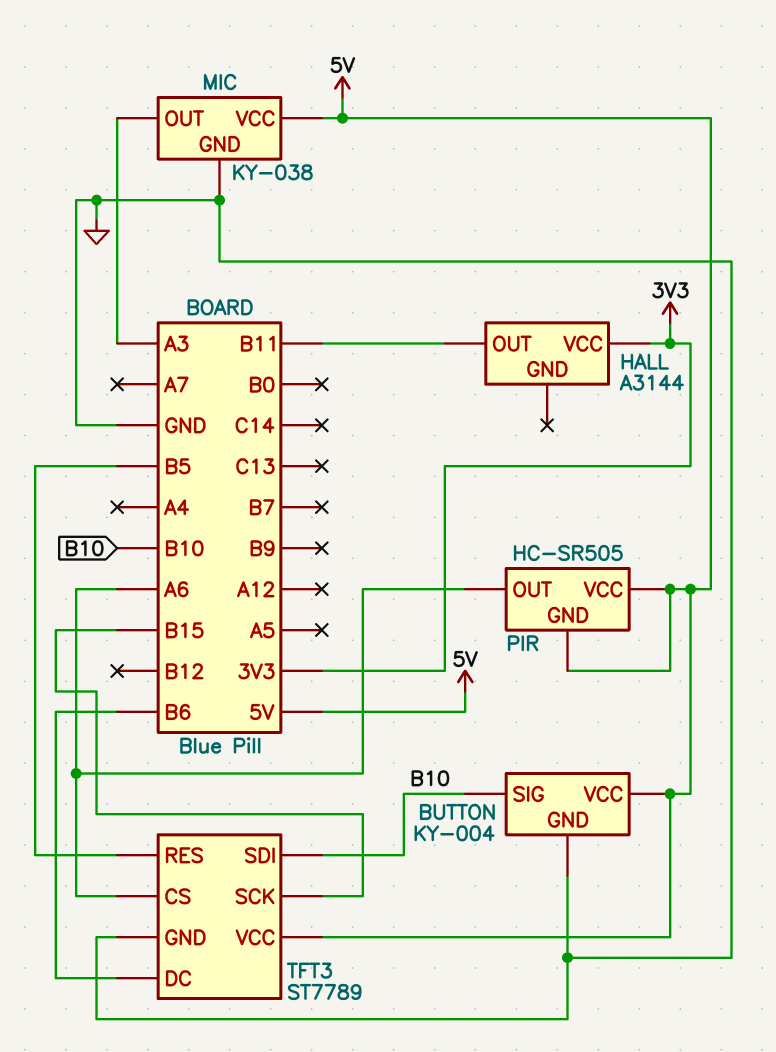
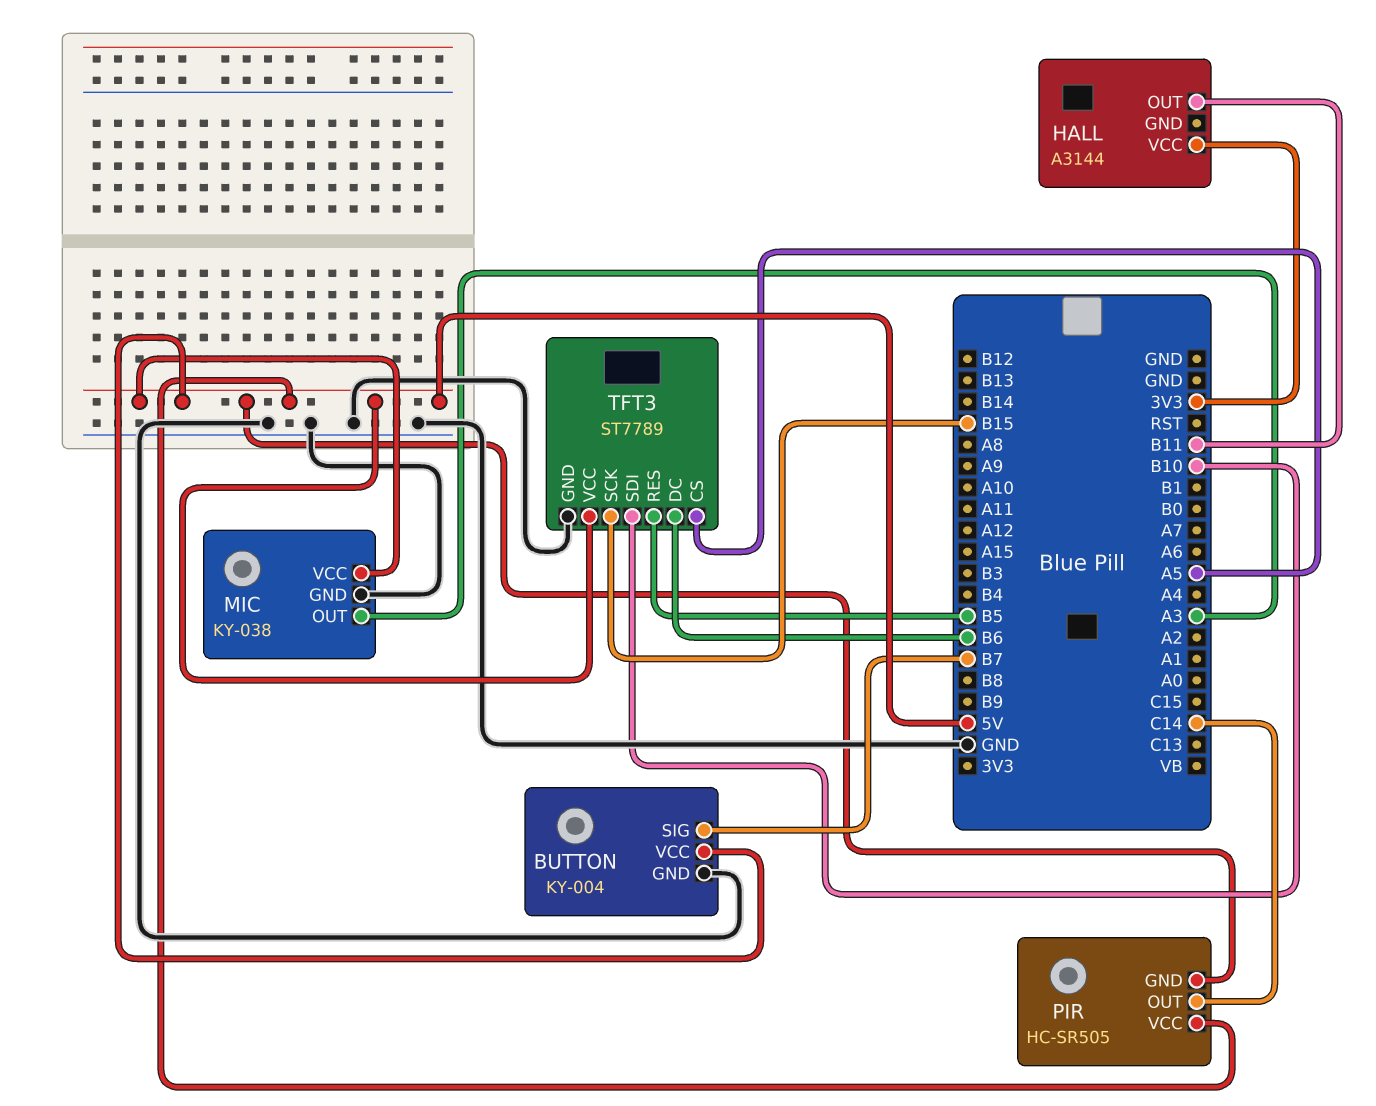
BUTTON pin SIG: B10 -> B7
PIR pin OUT: A6 -> C14
TFT3 pin CS: A6 -> A5

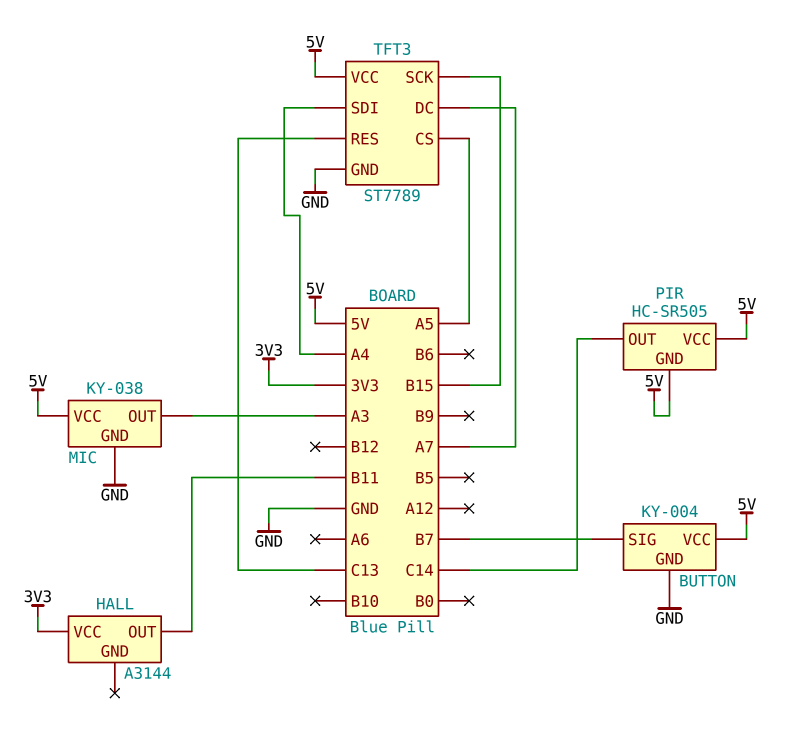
TFT3 pin DC: B6 -> A7
TFT3 pin RES: B5 -> C13
TFT3 pin SDI: B10 -> A4

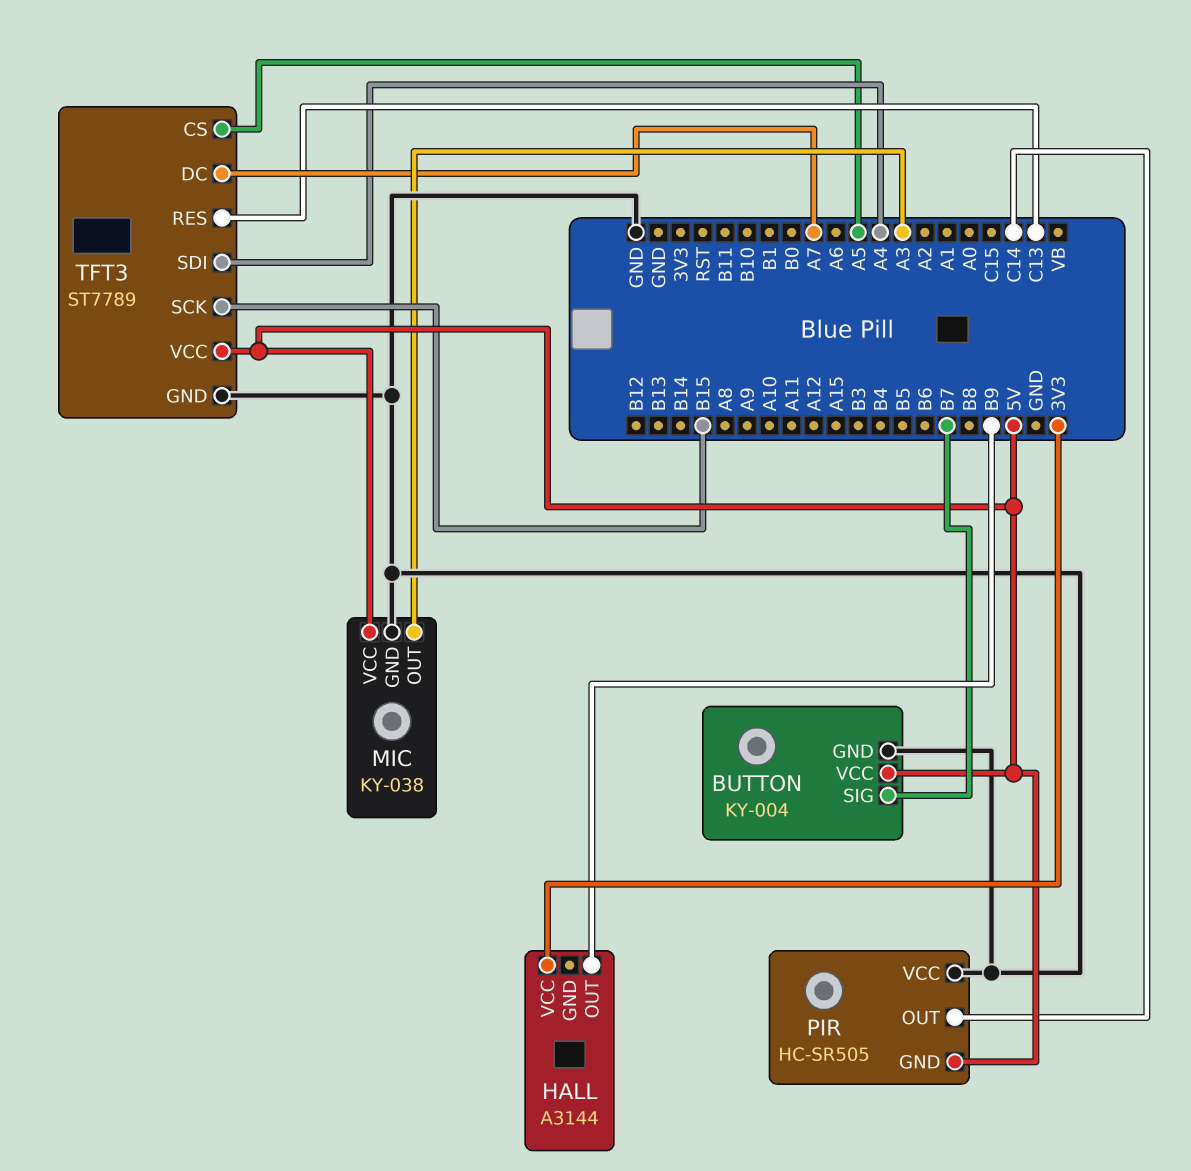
HALL pin OUT: B11 -> B9
PIR pin VCC: 5V -> GND

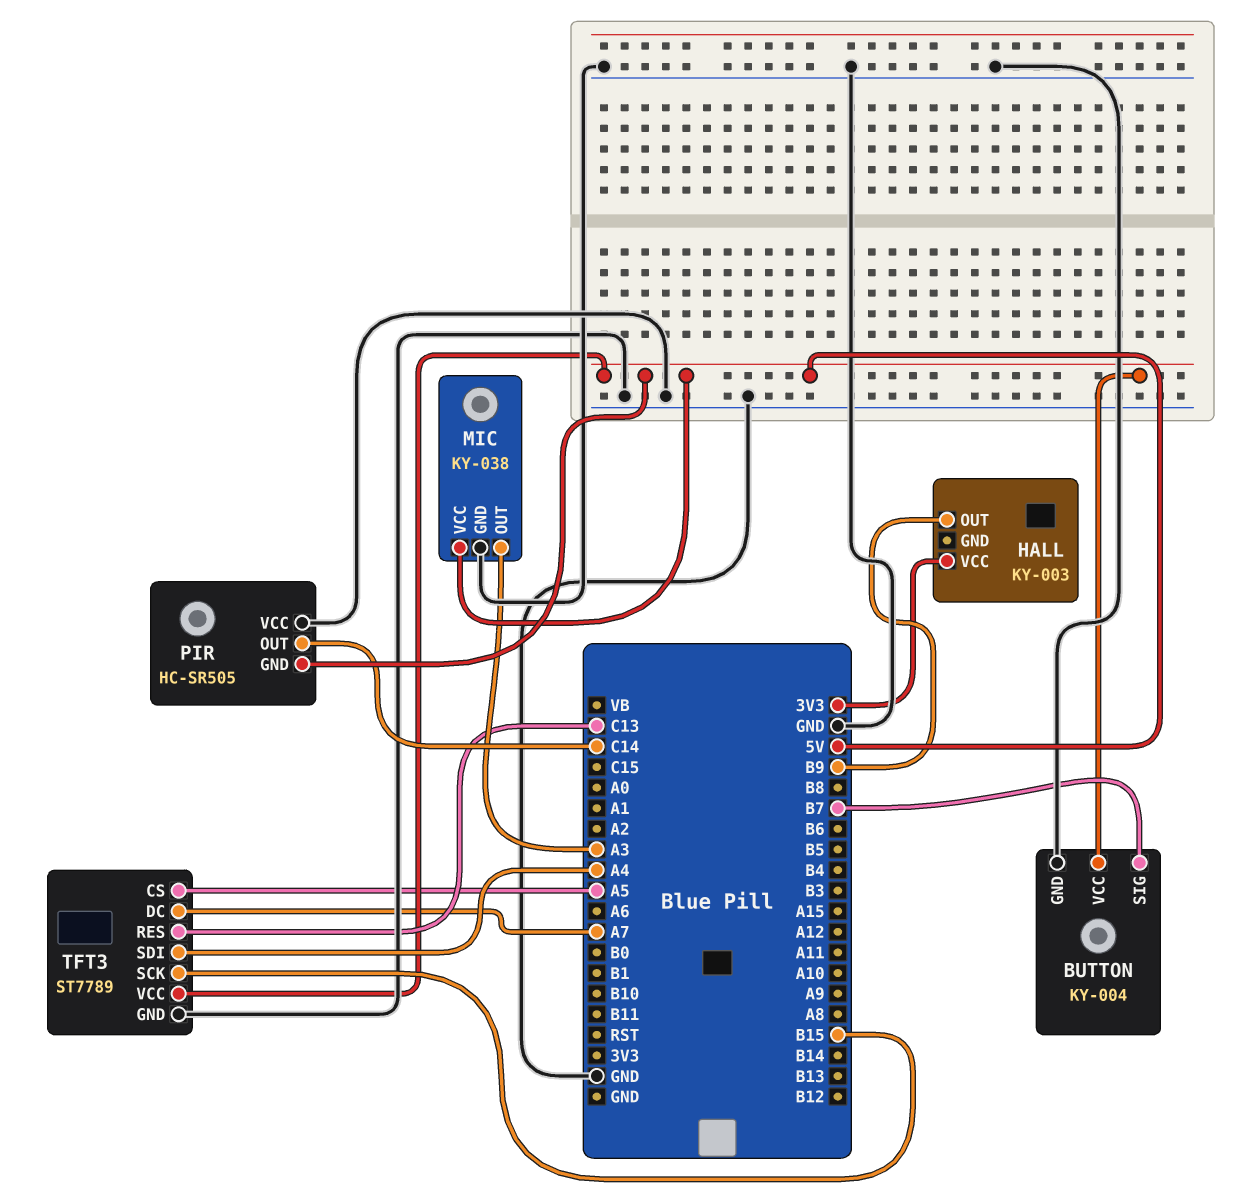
HALL: A3144 -> KY-003

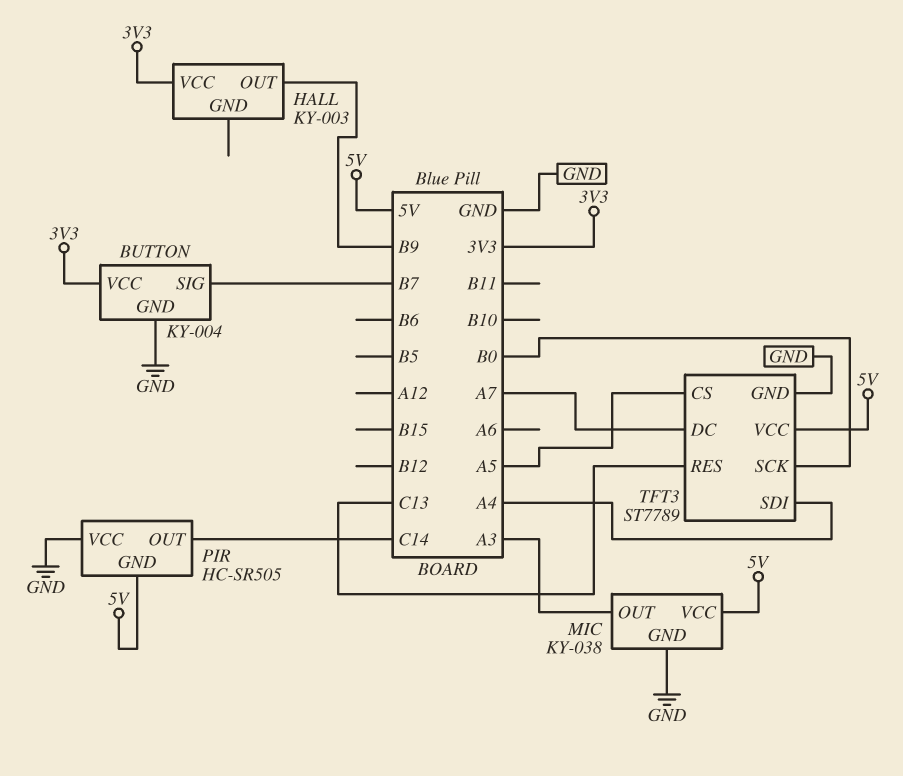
BUTTON pin VCC: 5V -> 3V3
TFT3 pin SCK: B15 -> B0

